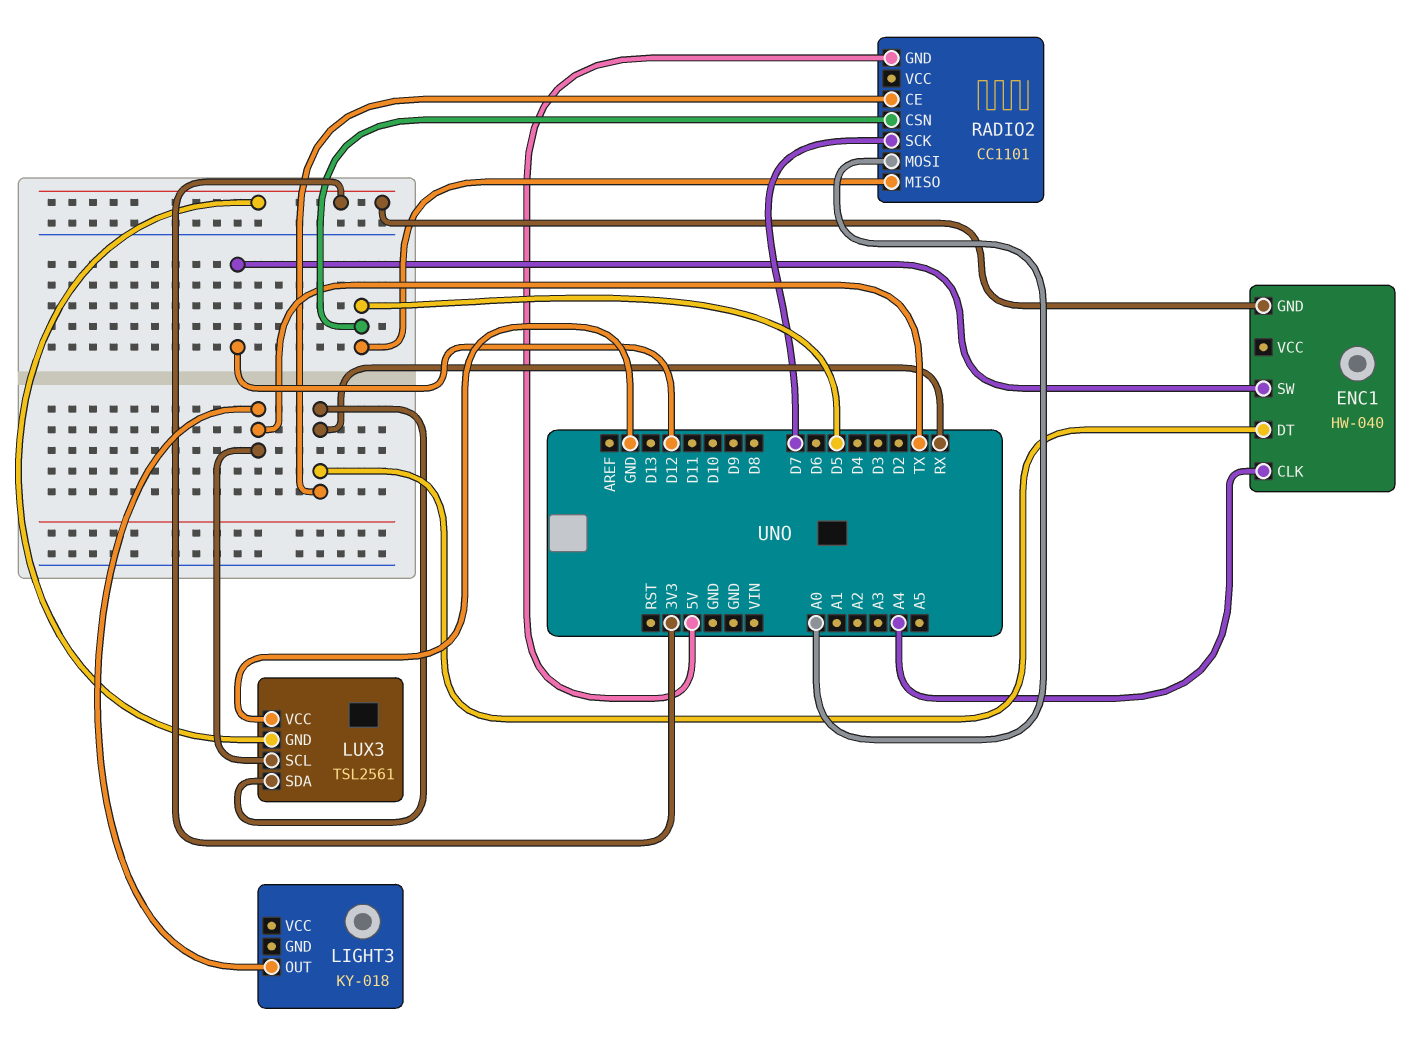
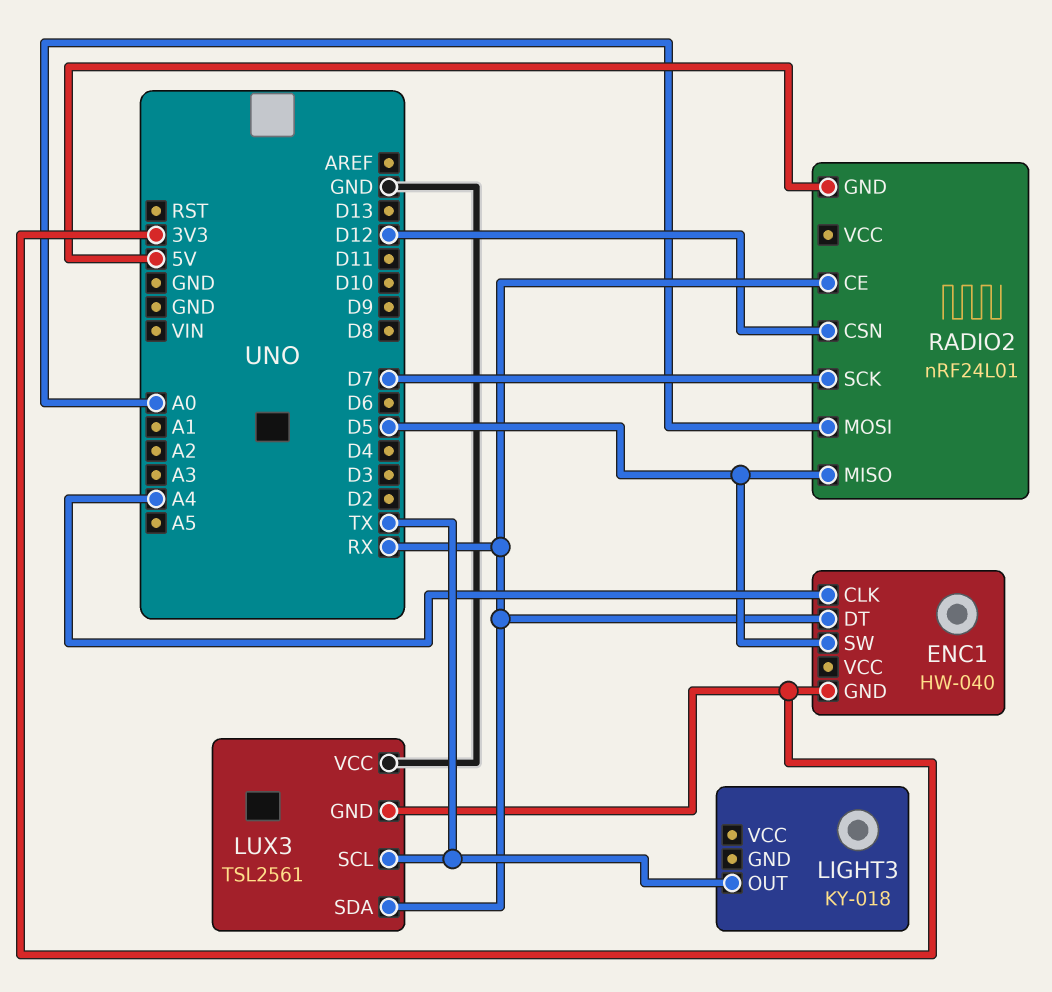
ENC1 pin SW: D12 -> D5
RADIO2: CC1101 -> nRF24L01
RADIO2 pin CSN: D5 -> D12

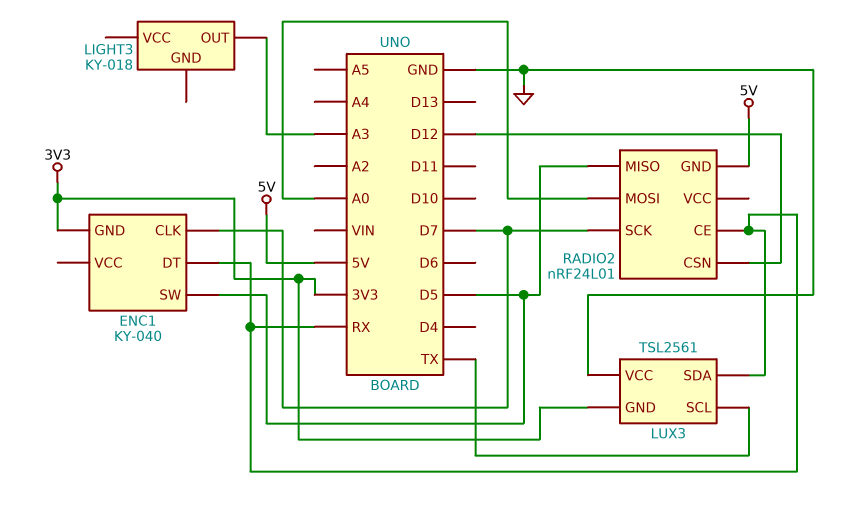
ENC1: HW-040 -> KY-040
ENC1 pin CLK: A4 -> D7
LIGHT3 pin OUT: TX -> A3

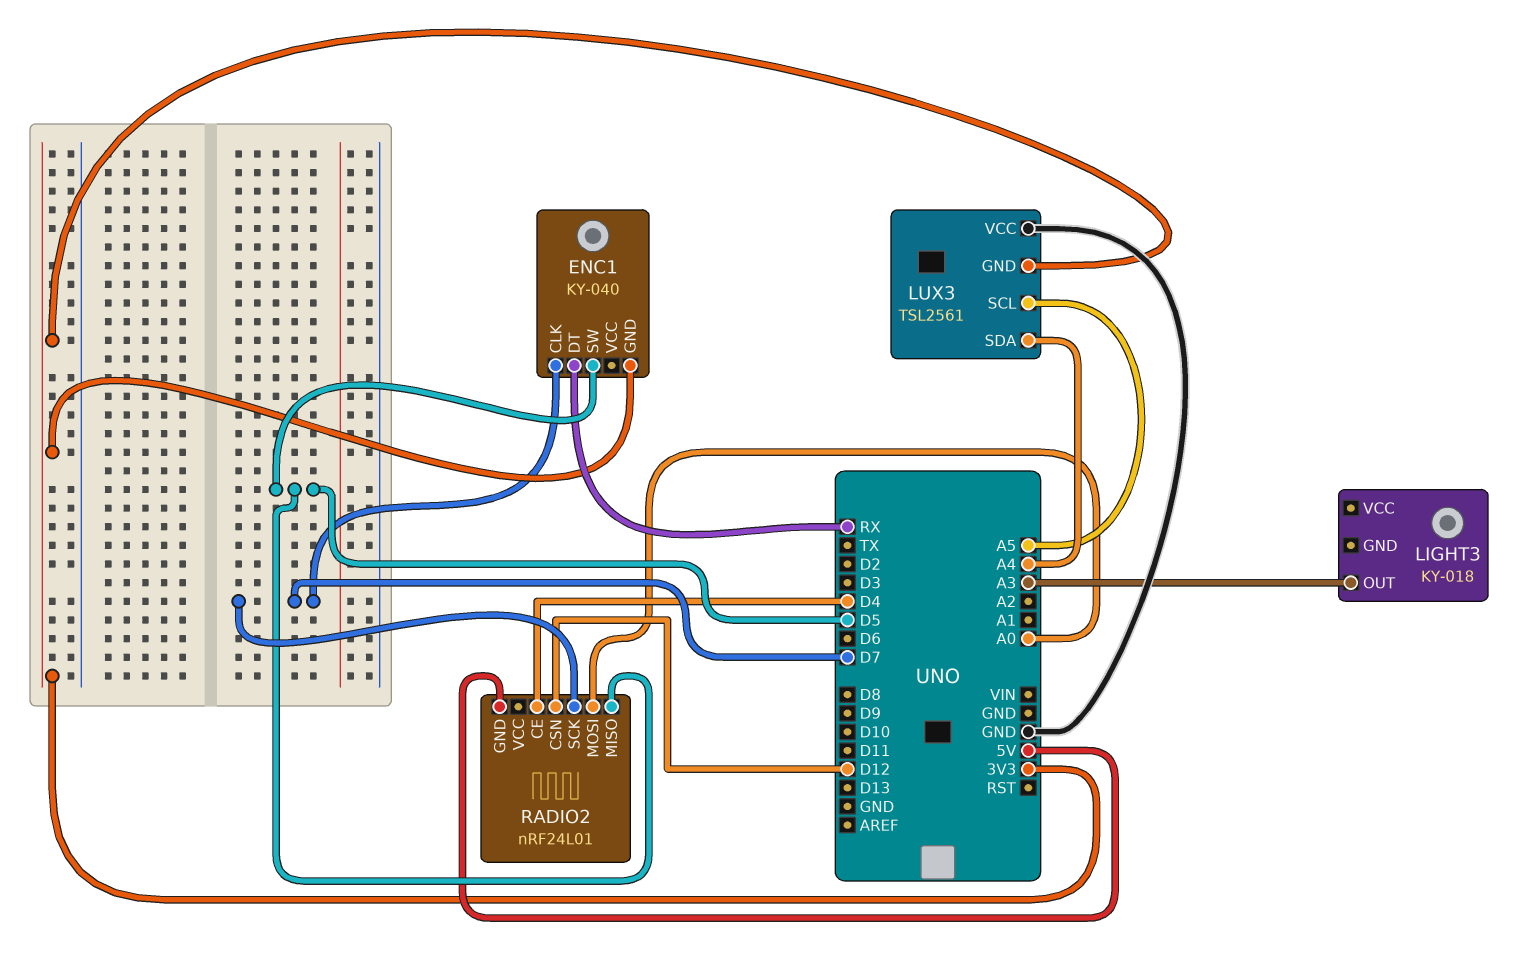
LUX3 pin SCL: TX -> A5
LUX3 pin SDA: RX -> A4
RADIO2 pin CE: RX -> D4

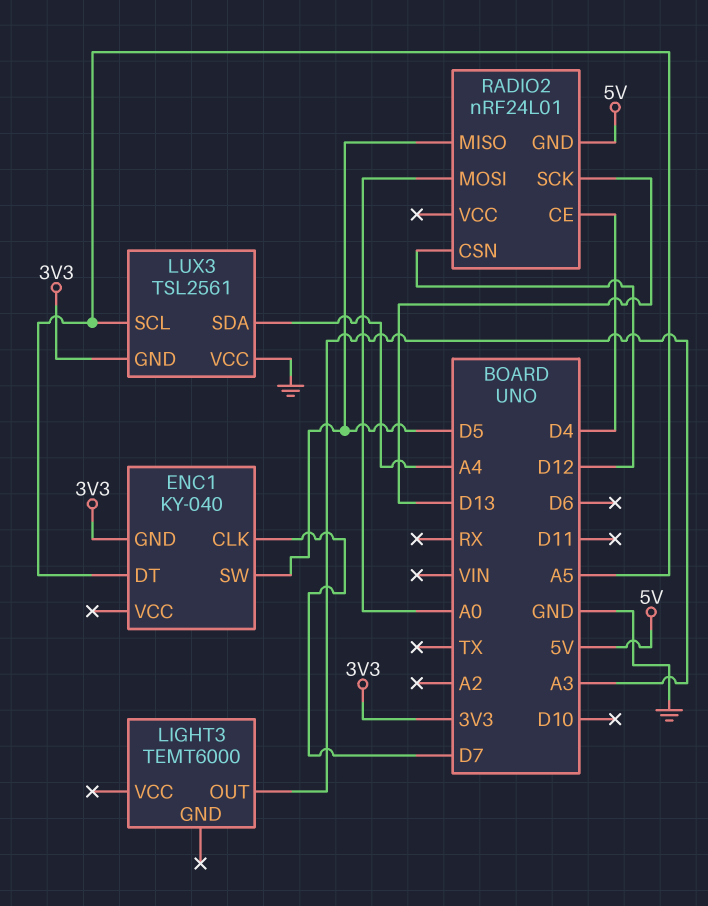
ENC1 pin DT: RX -> A5
LIGHT3: KY-018 -> TEMT6000
RADIO2 pin SCK: D7 -> D13

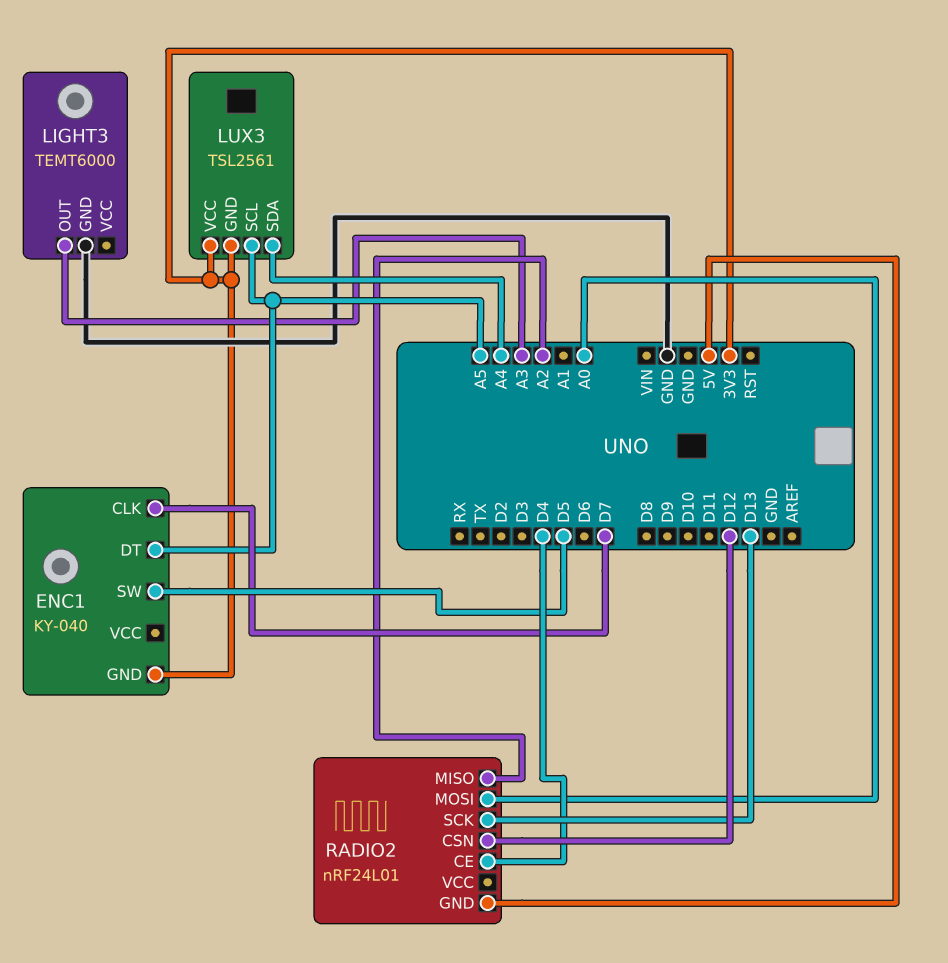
LIGHT3 pin GND: none -> GND
LUX3 pin VCC: GND -> 3V3
RADIO2 pin MISO: D5 -> A2

